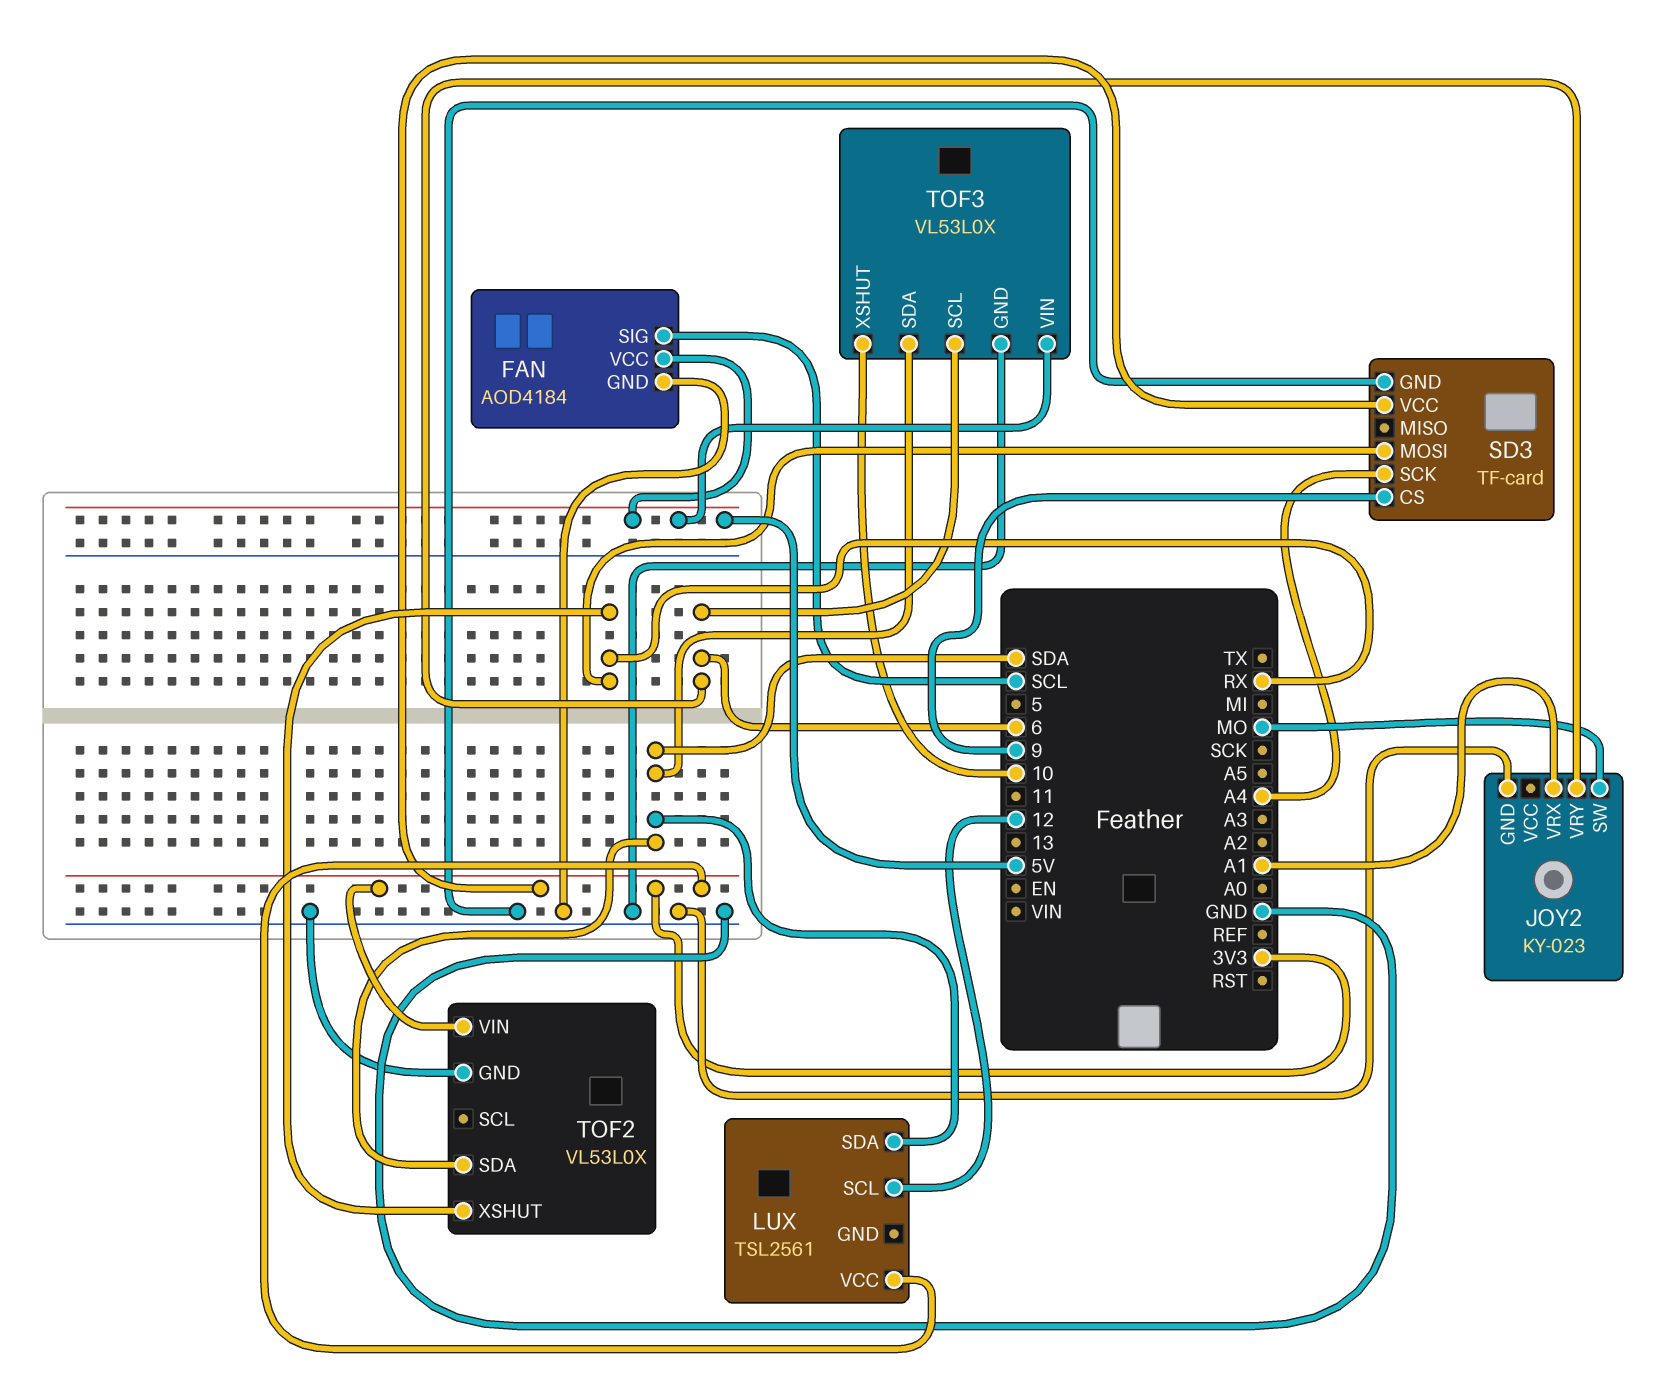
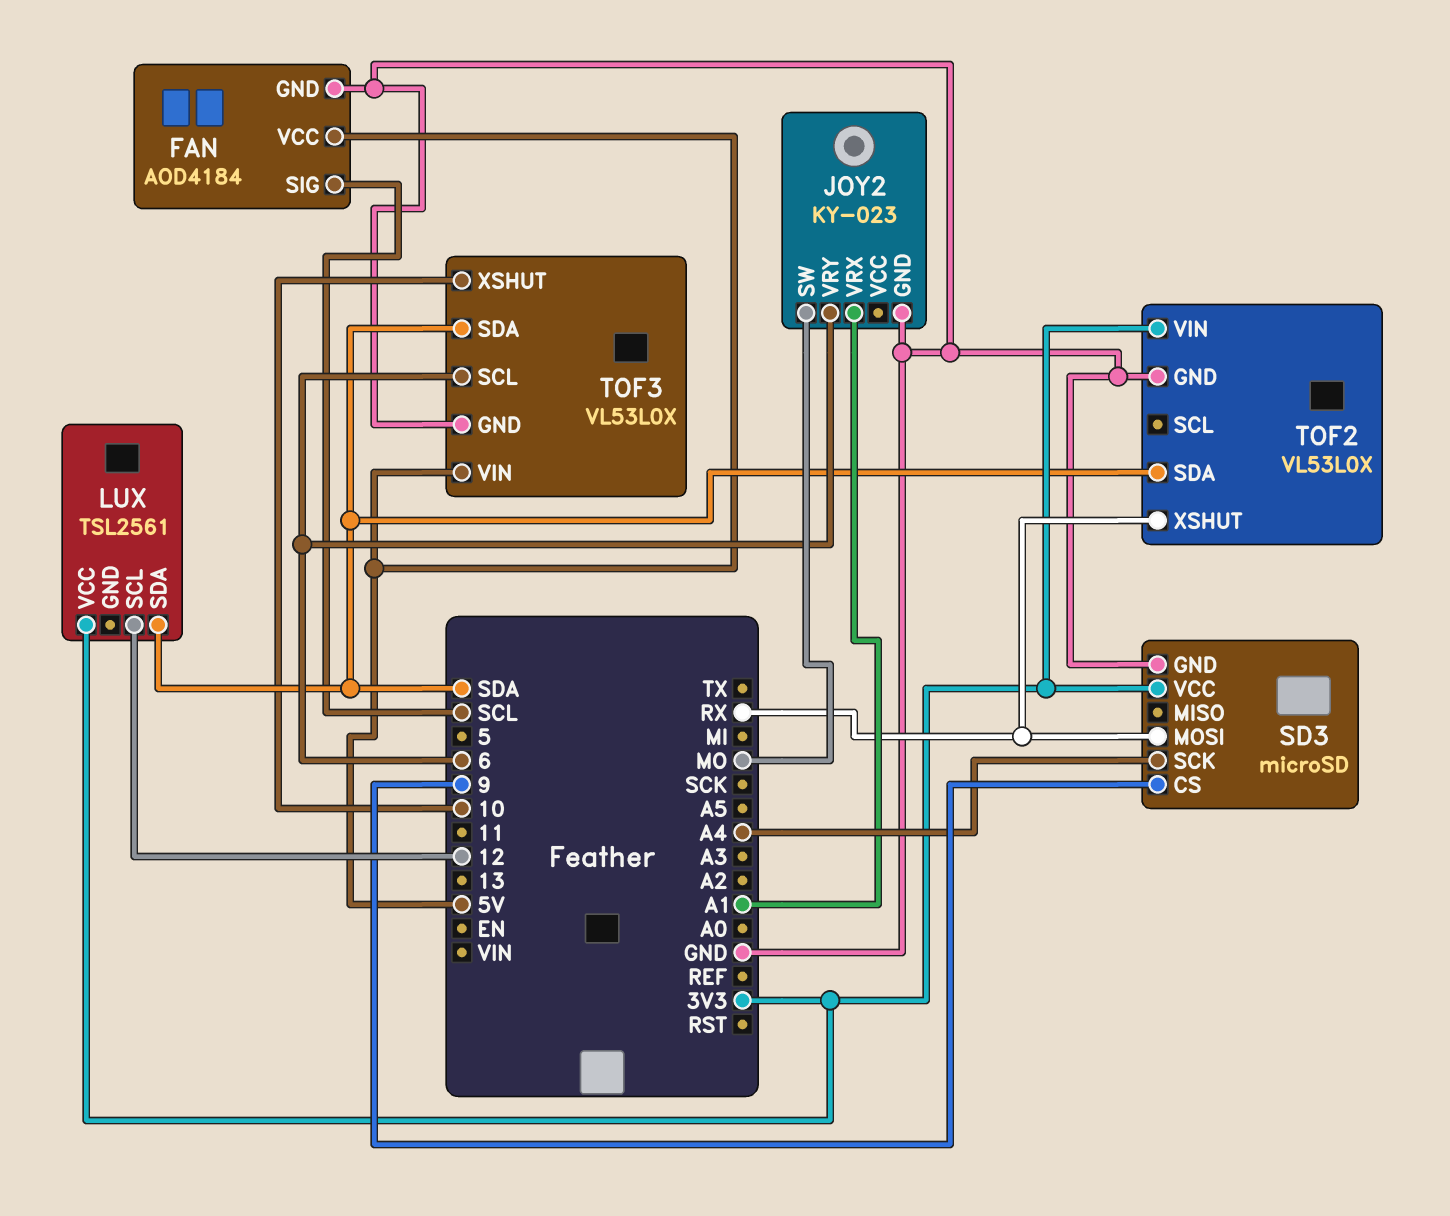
SD3: TF-card -> microSD

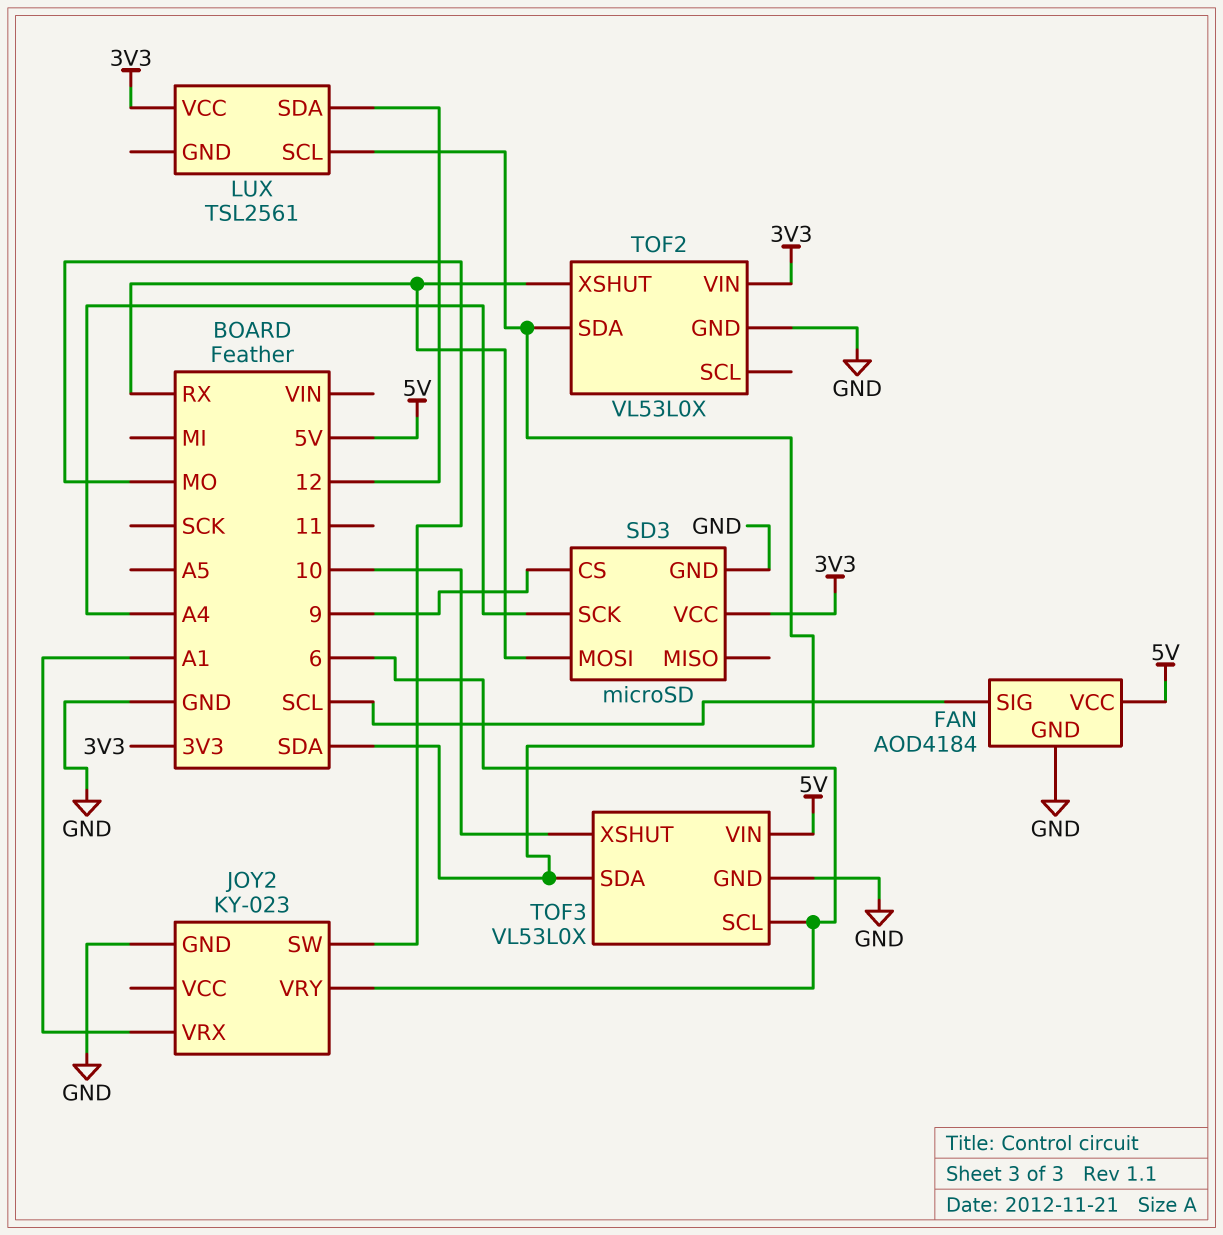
LUX pin SCL: 12 -> SDA
LUX pin SDA: SDA -> 12

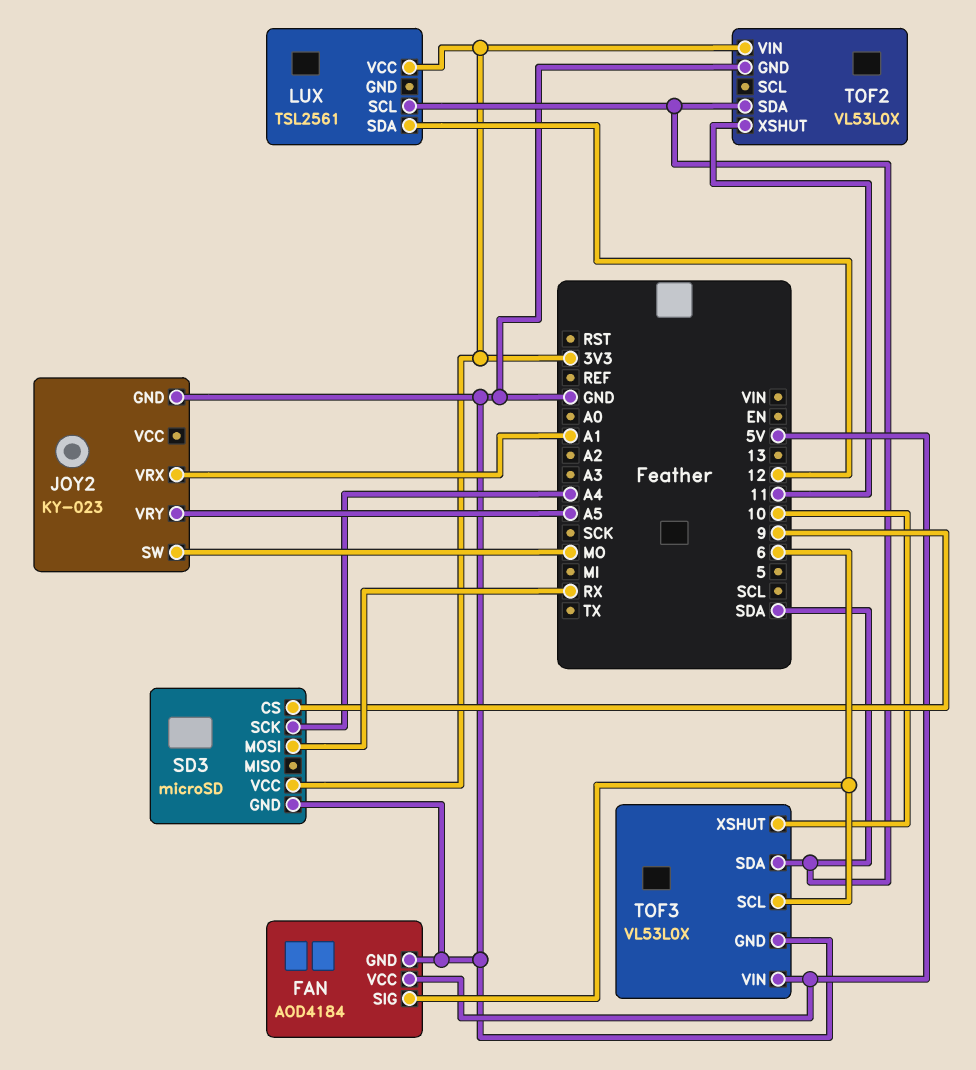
FAN pin SIG: SCL -> 6
JOY2 pin VRY: 6 -> A5
TOF2 pin XSHUT: RX -> 11

